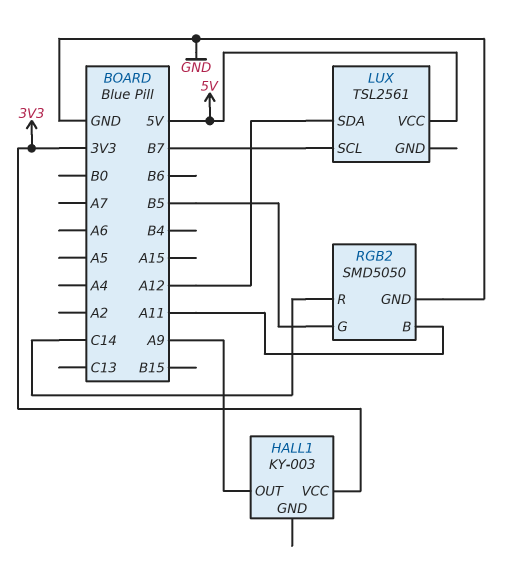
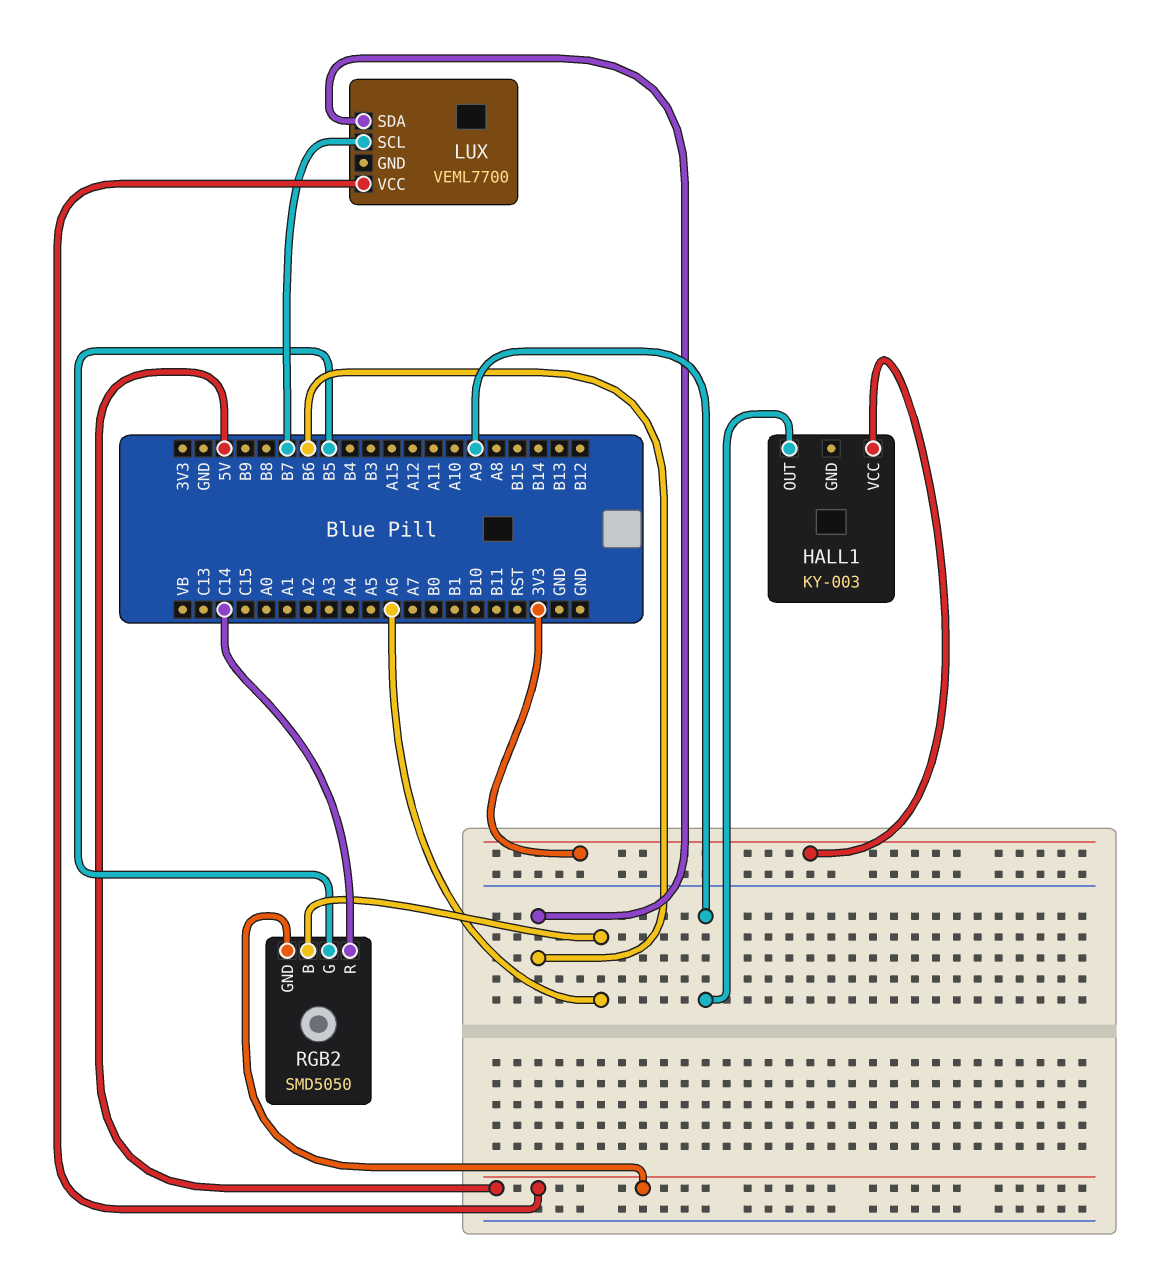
LUX: TSL2561 -> VEML7700
LUX pin SDA: A12 -> B6
RGB2 pin B: A11 -> A6
RGB2 pin GND: GND -> 5V

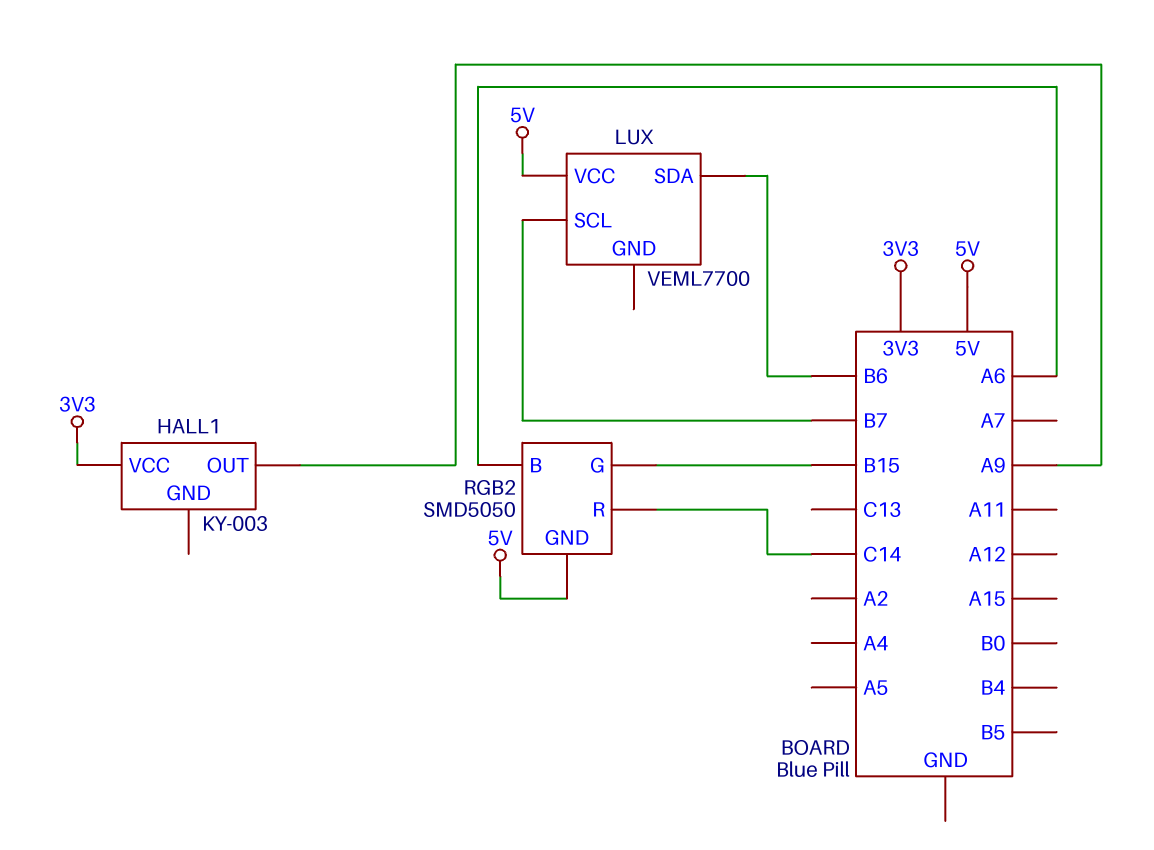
RGB2 pin G: B5 -> B15

